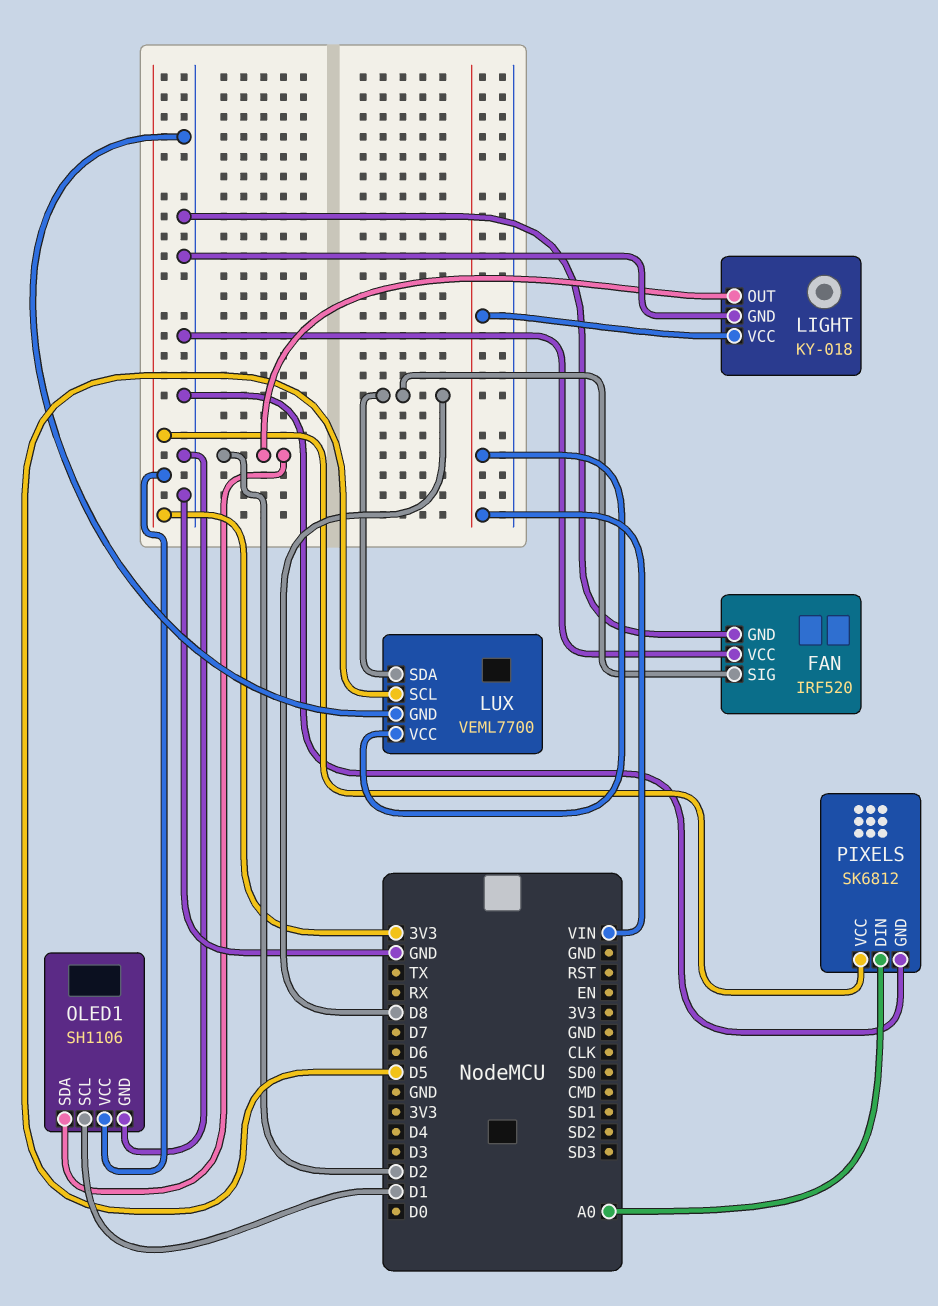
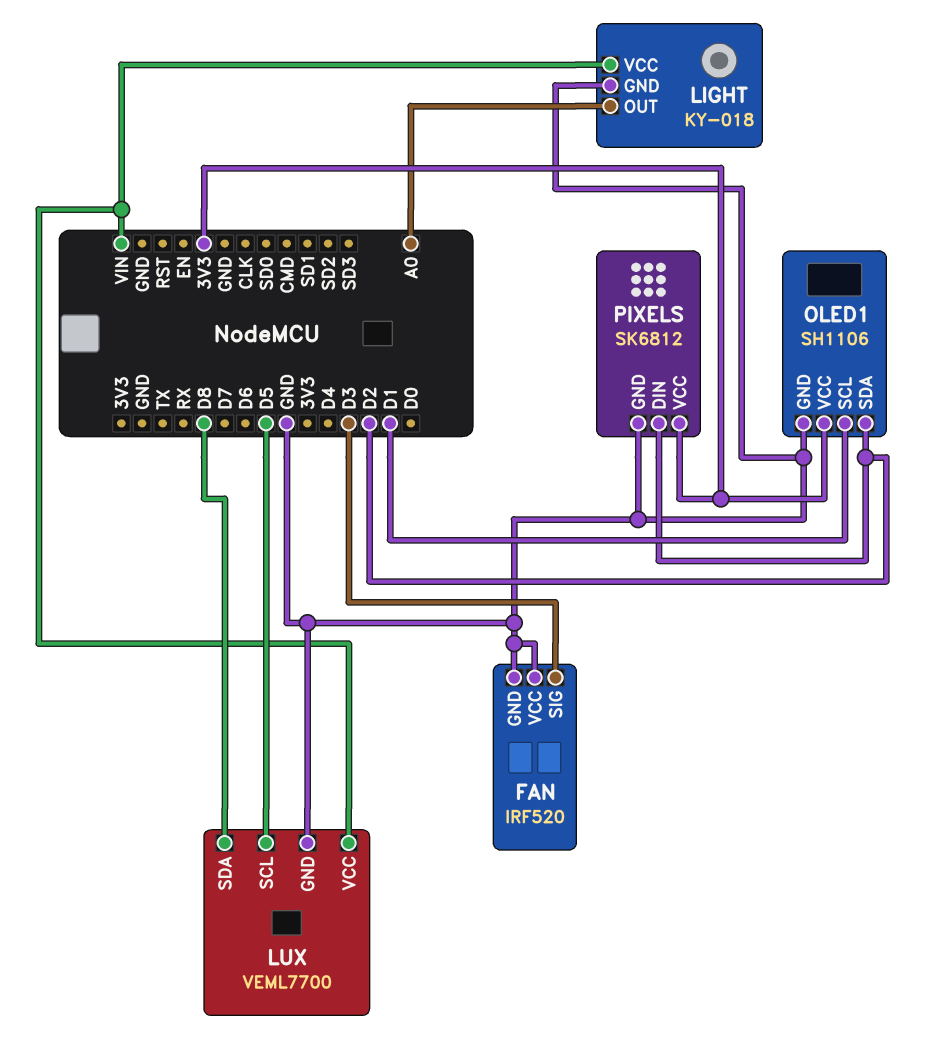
FAN pin SIG: D8 -> D3
LIGHT pin OUT: D2 -> A0
PIXELS pin DIN: A0 -> D2

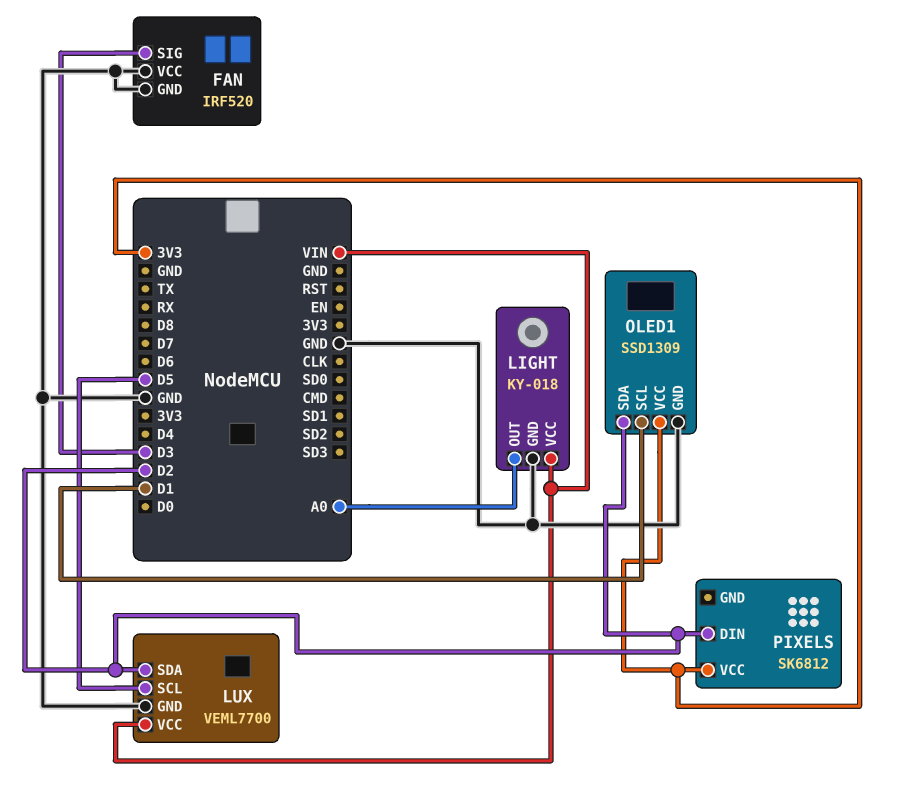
LUX pin SDA: D8 -> D2
OLED1: SH1106 -> SSD1309
PIXELS pin GND: GND -> none

